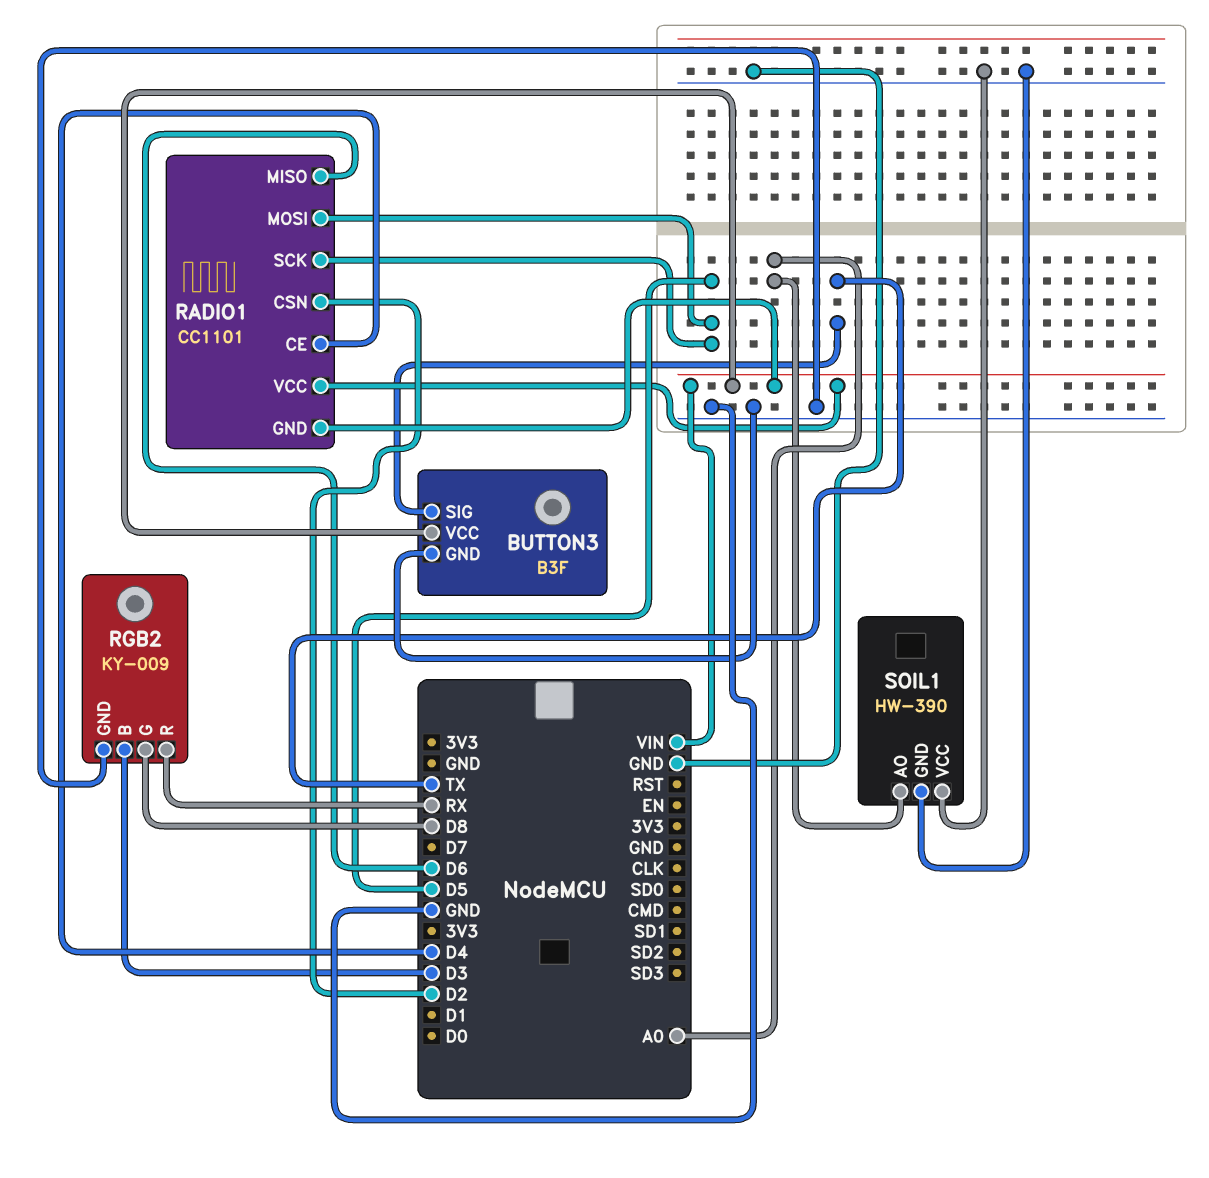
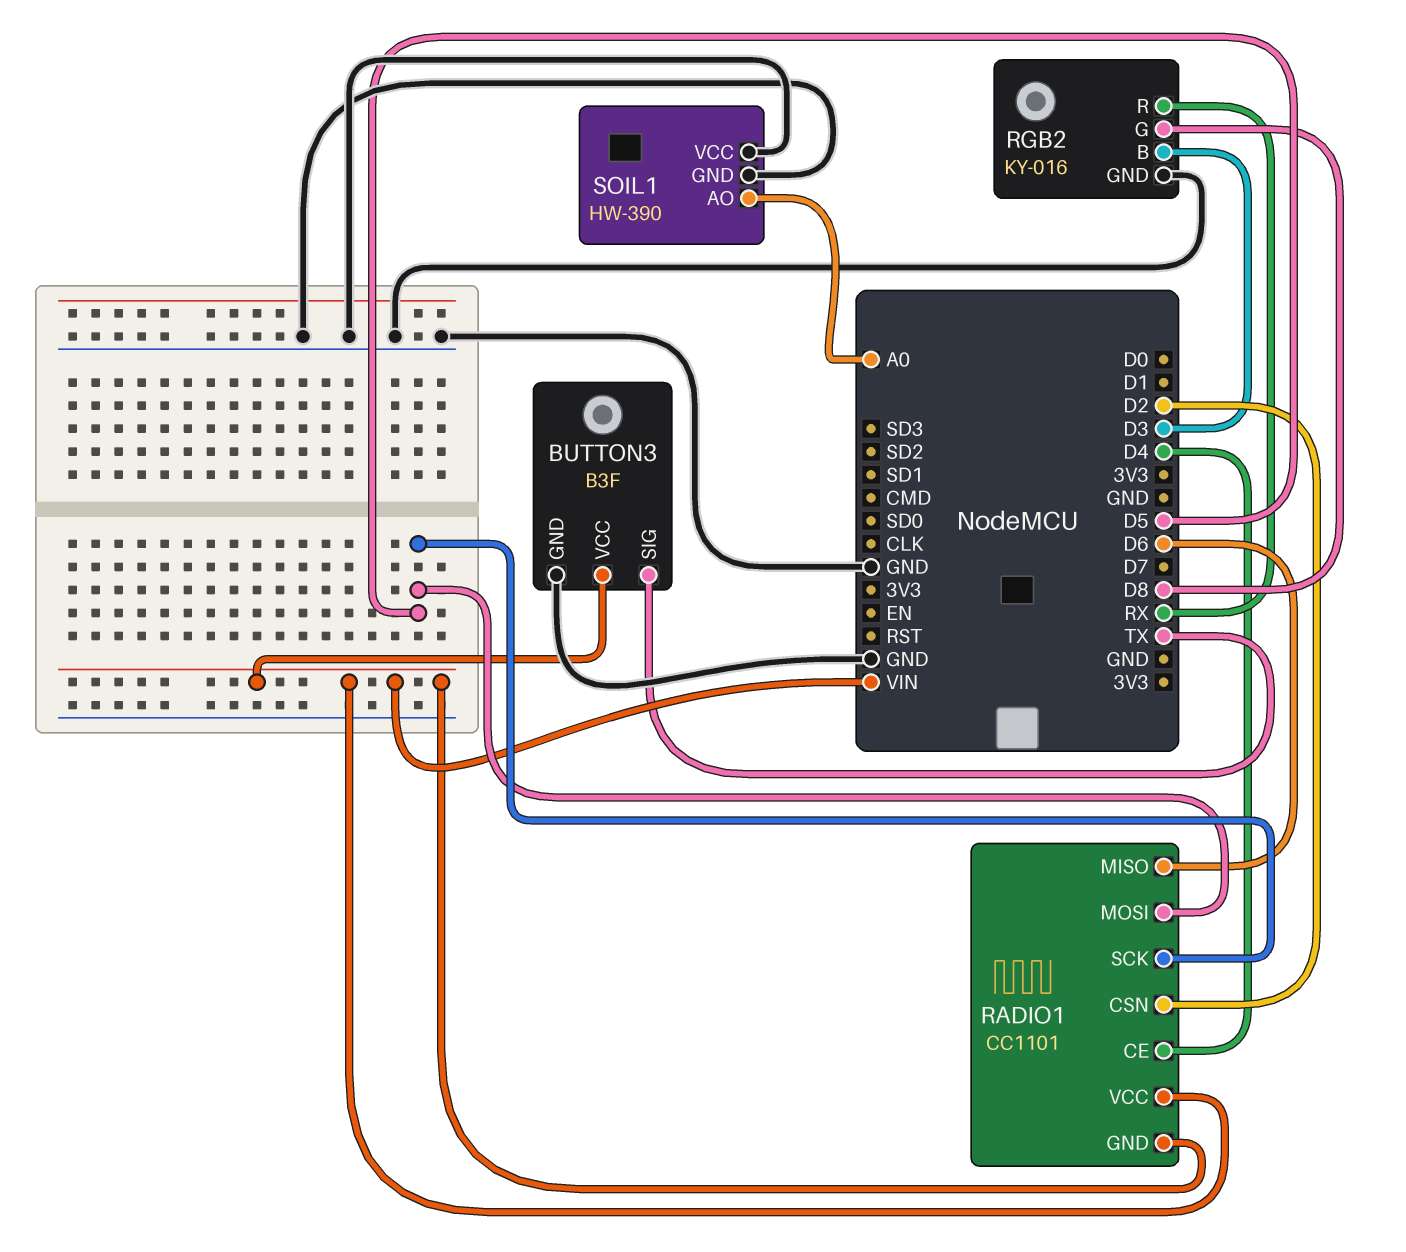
RGB2: KY-009 -> KY-016

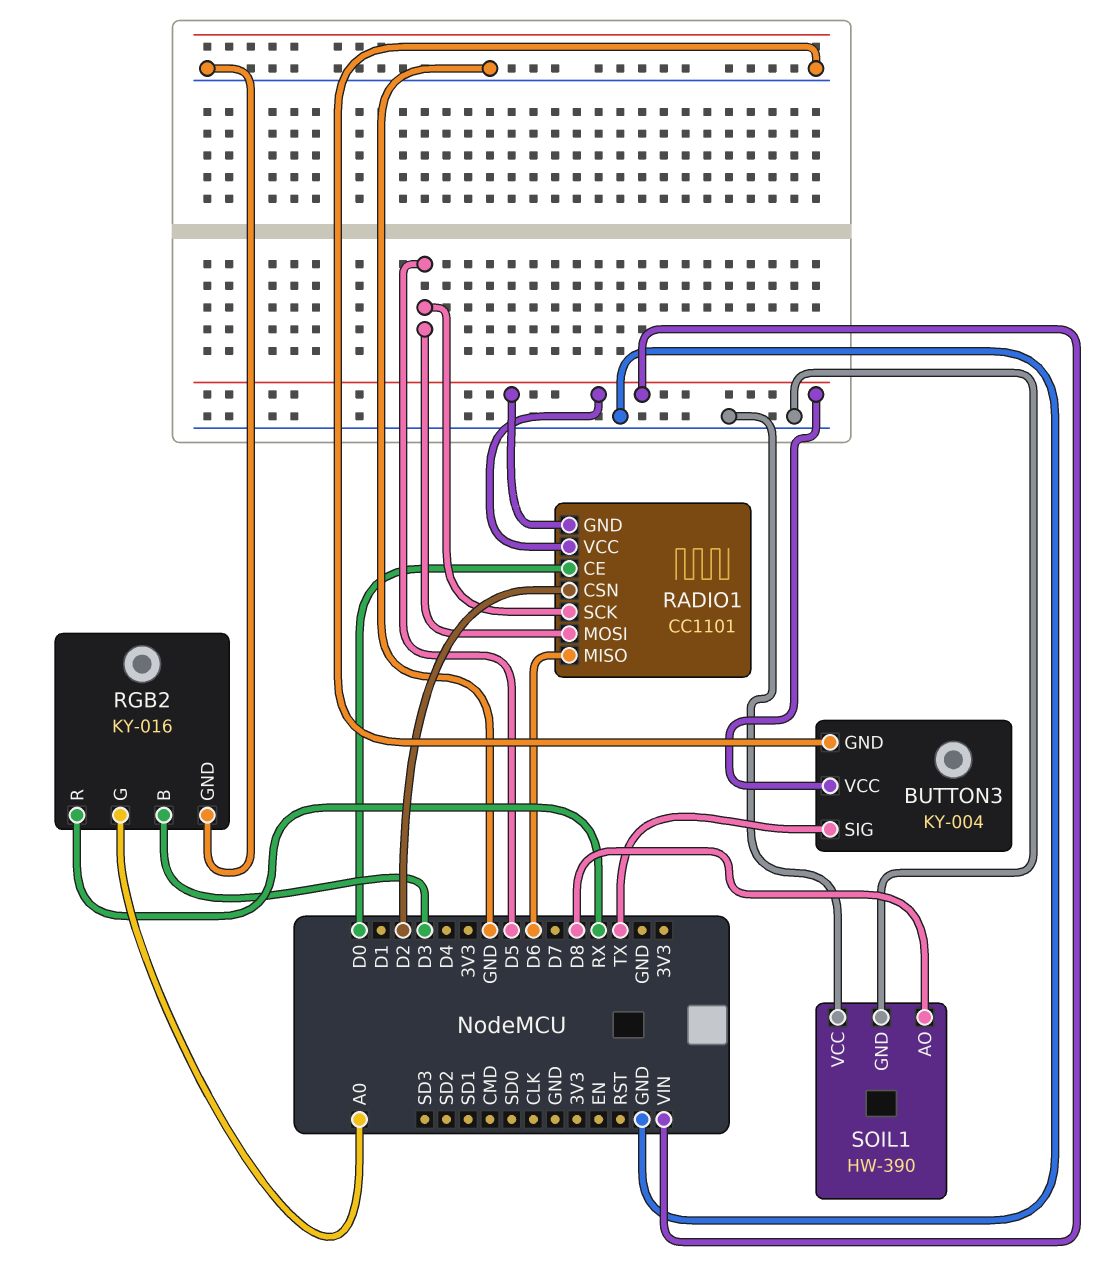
BUTTON3: B3F -> KY-004
RADIO1 pin CE: D4 -> D0
RGB2 pin G: D8 -> A0
SOIL1 pin AO: A0 -> D8

